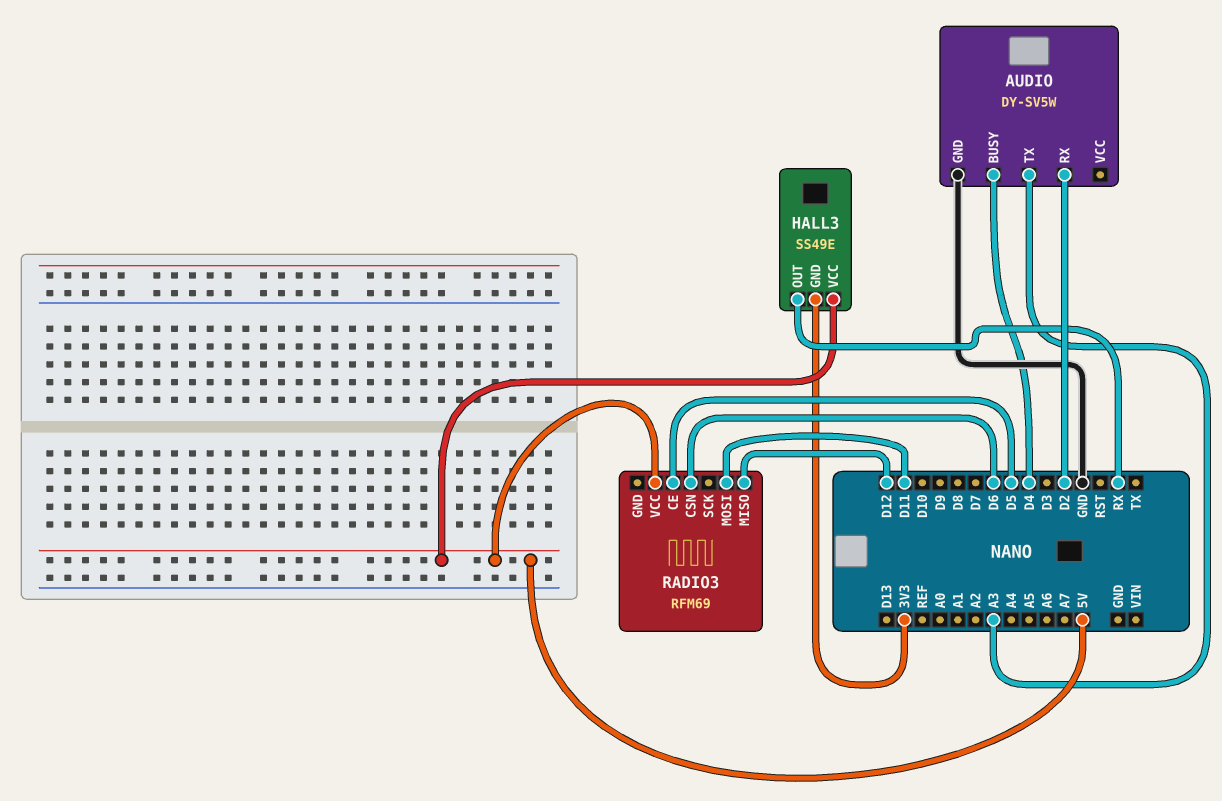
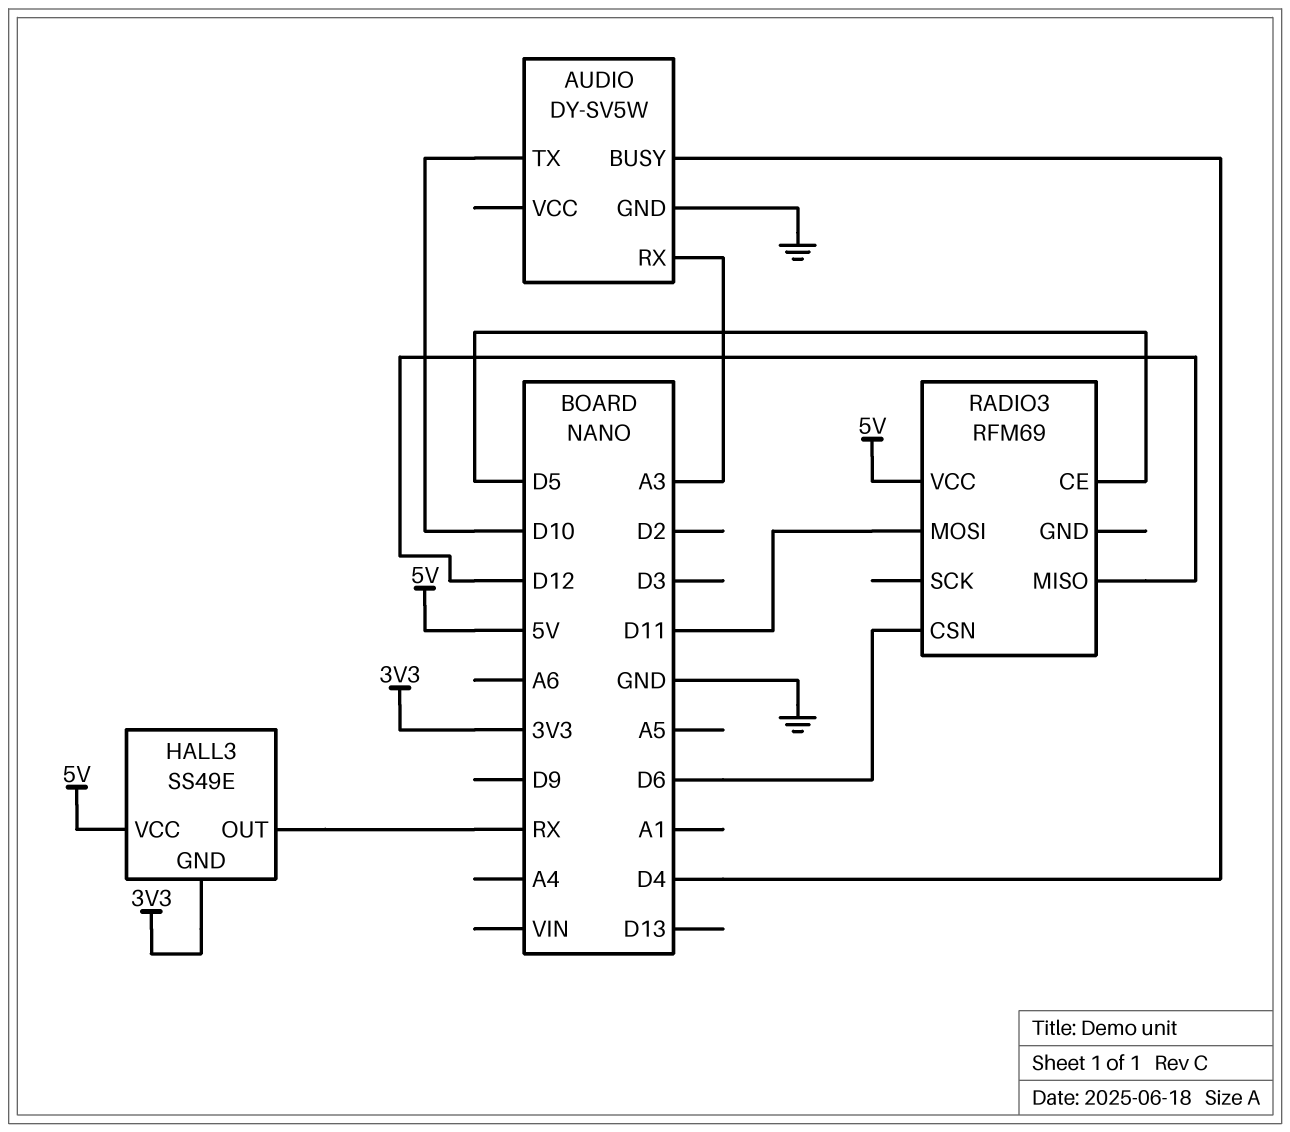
AUDIO pin RX: D2 -> A3
AUDIO pin TX: A3 -> D10

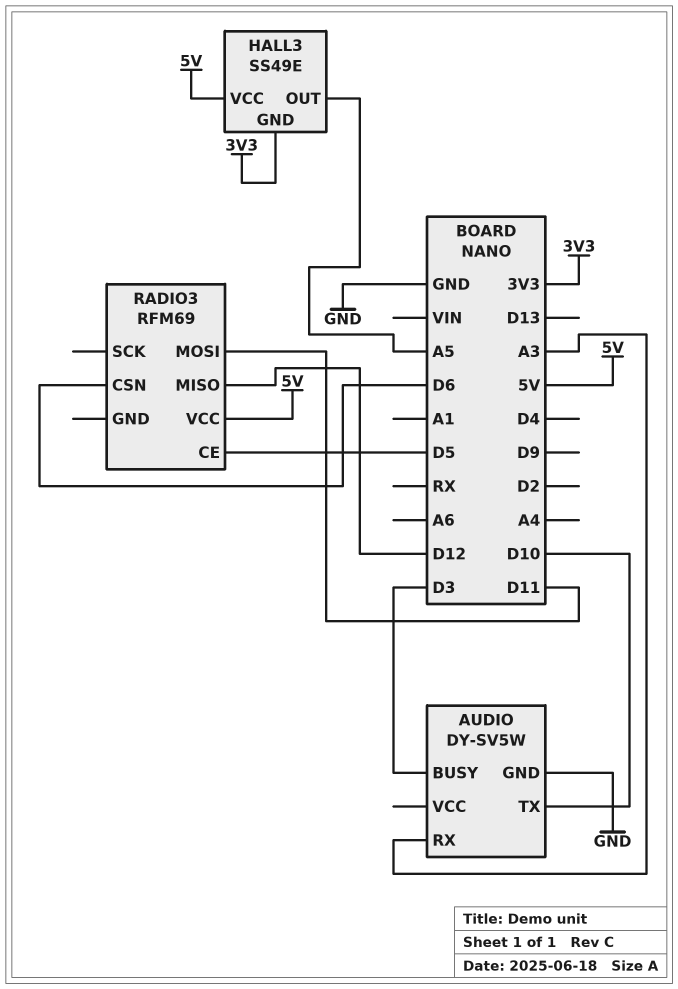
AUDIO pin BUSY: D4 -> D3
HALL3 pin OUT: RX -> A5

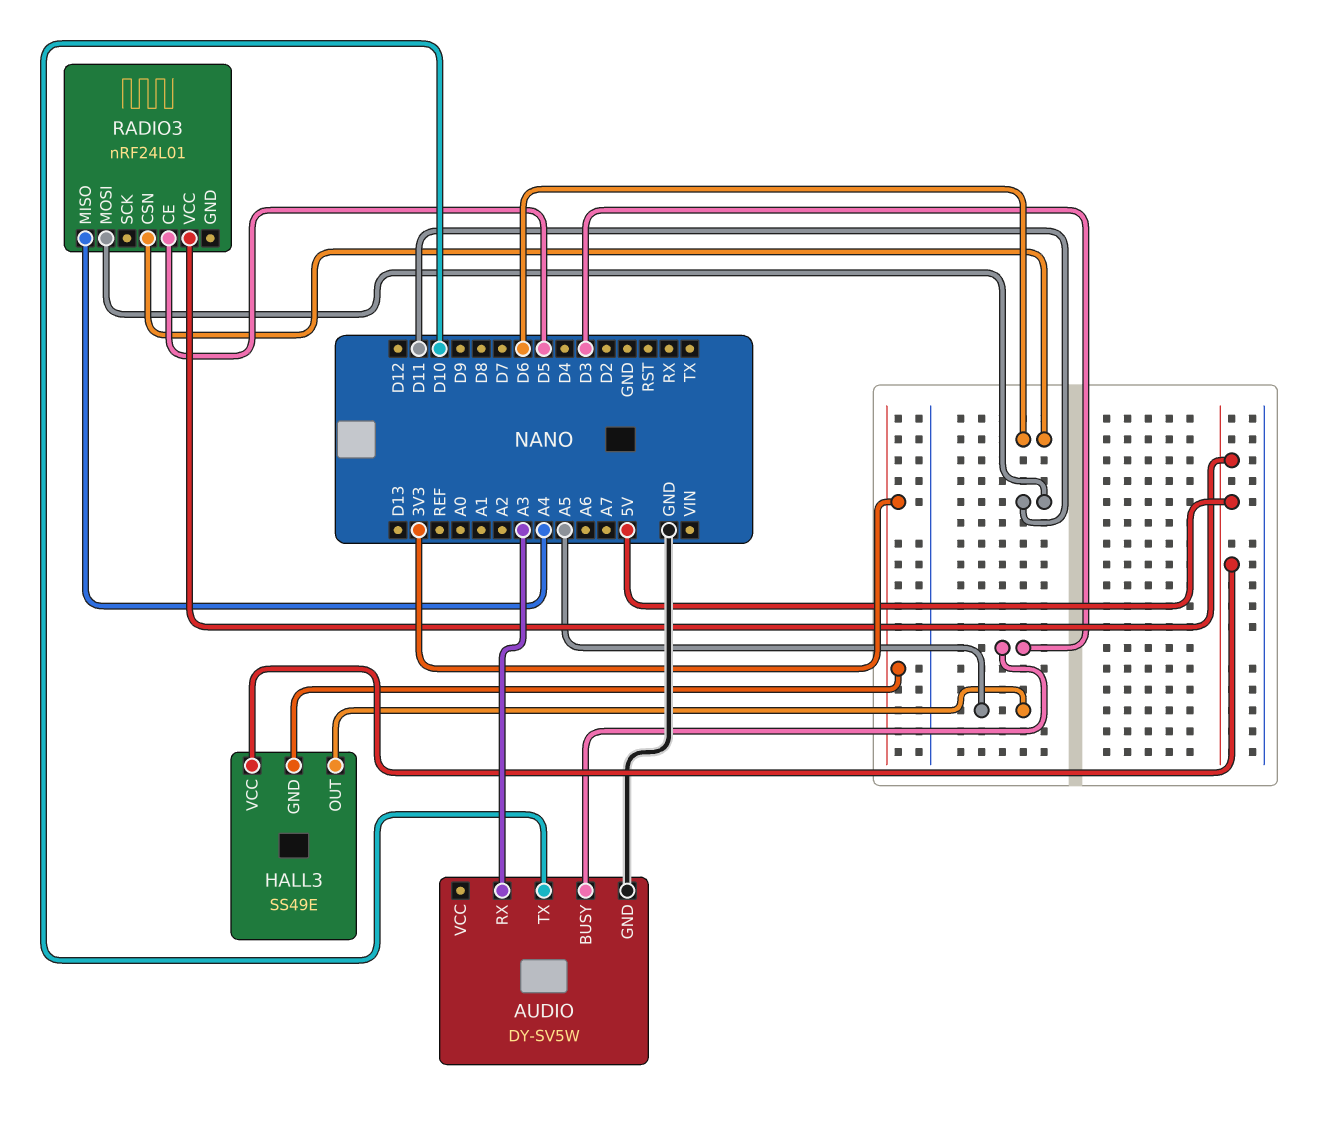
RADIO3: RFM69 -> nRF24L01
RADIO3 pin MISO: D12 -> A4

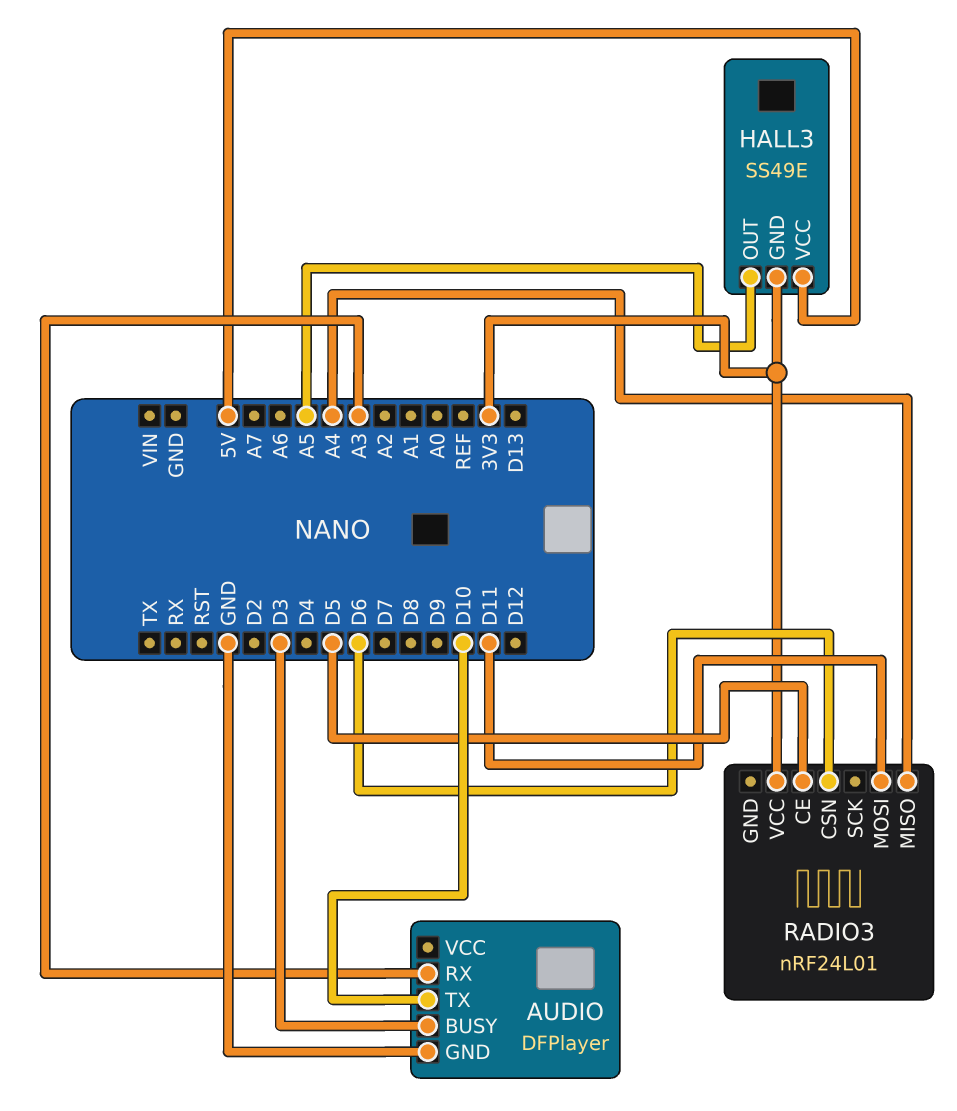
AUDIO: DY-SV5W -> DFPlayer
RADIO3 pin VCC: 5V -> 3V3

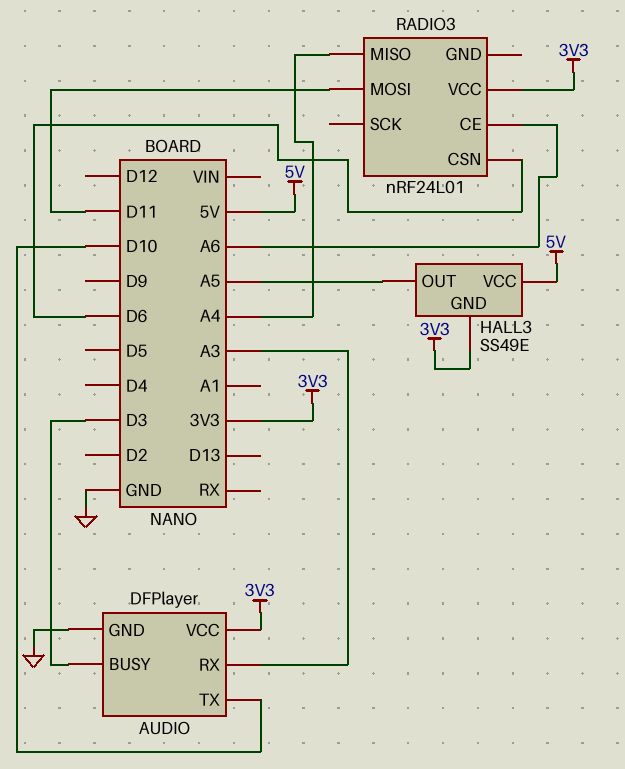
AUDIO pin VCC: none -> 3V3
RADIO3 pin CE: D5 -> A6

